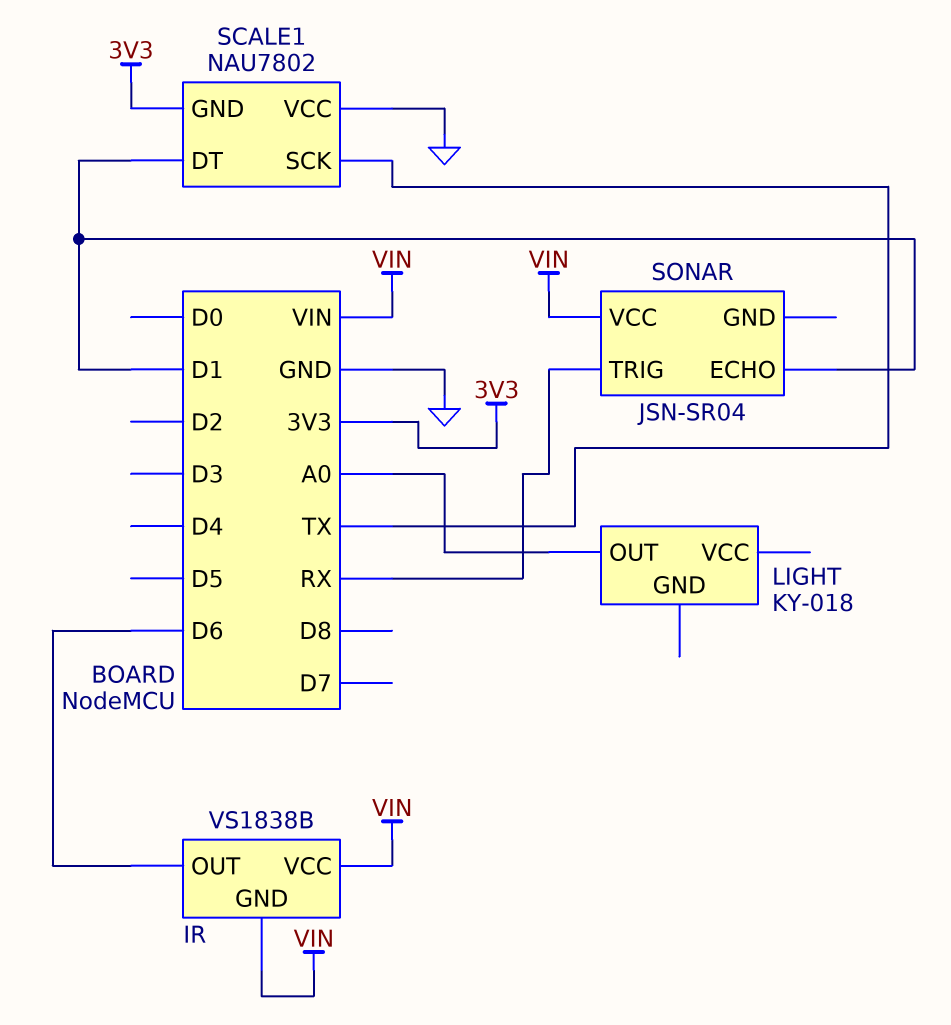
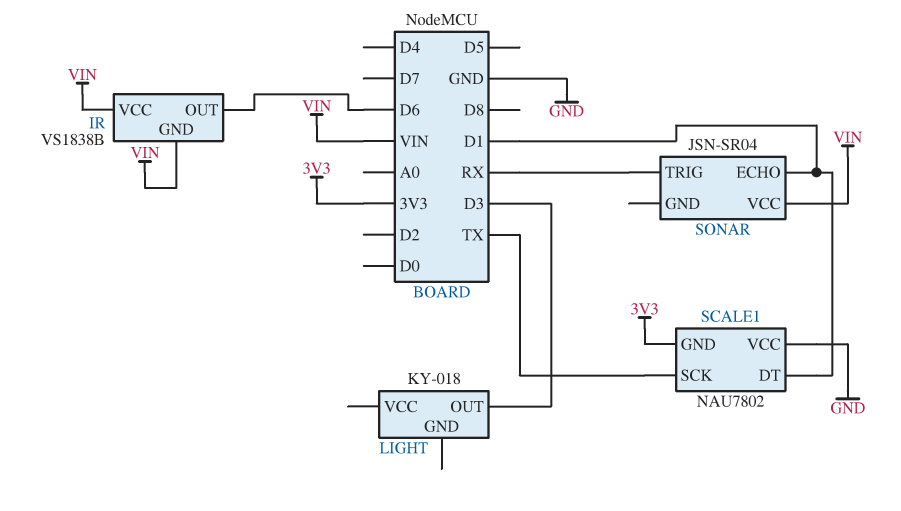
LIGHT pin OUT: A0 -> D3

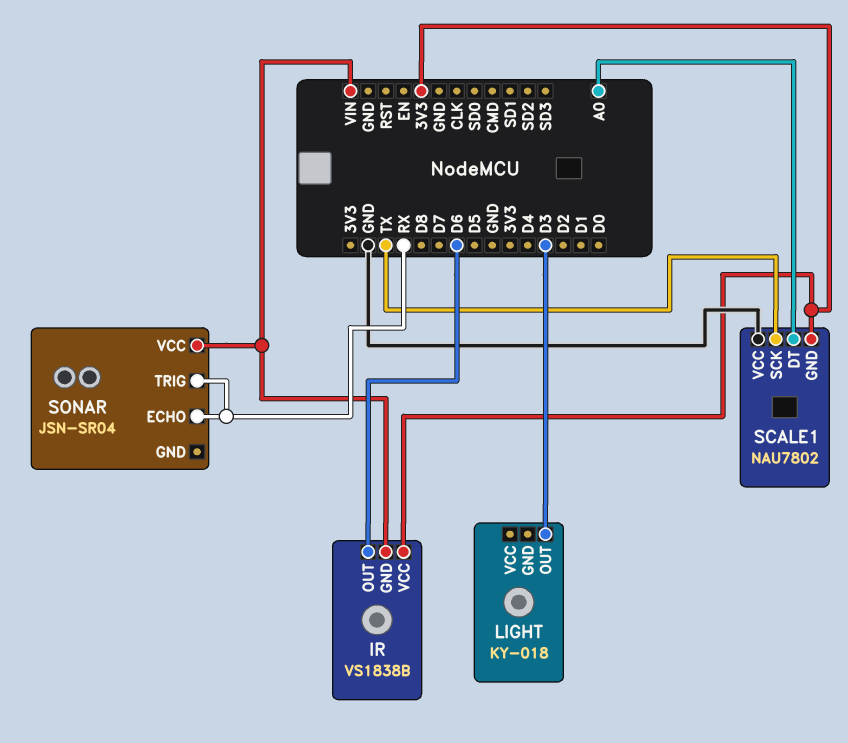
IR pin VCC: VIN -> 3V3
SCALE1 pin DT: D1 -> A0
SONAR pin ECHO: D1 -> RX

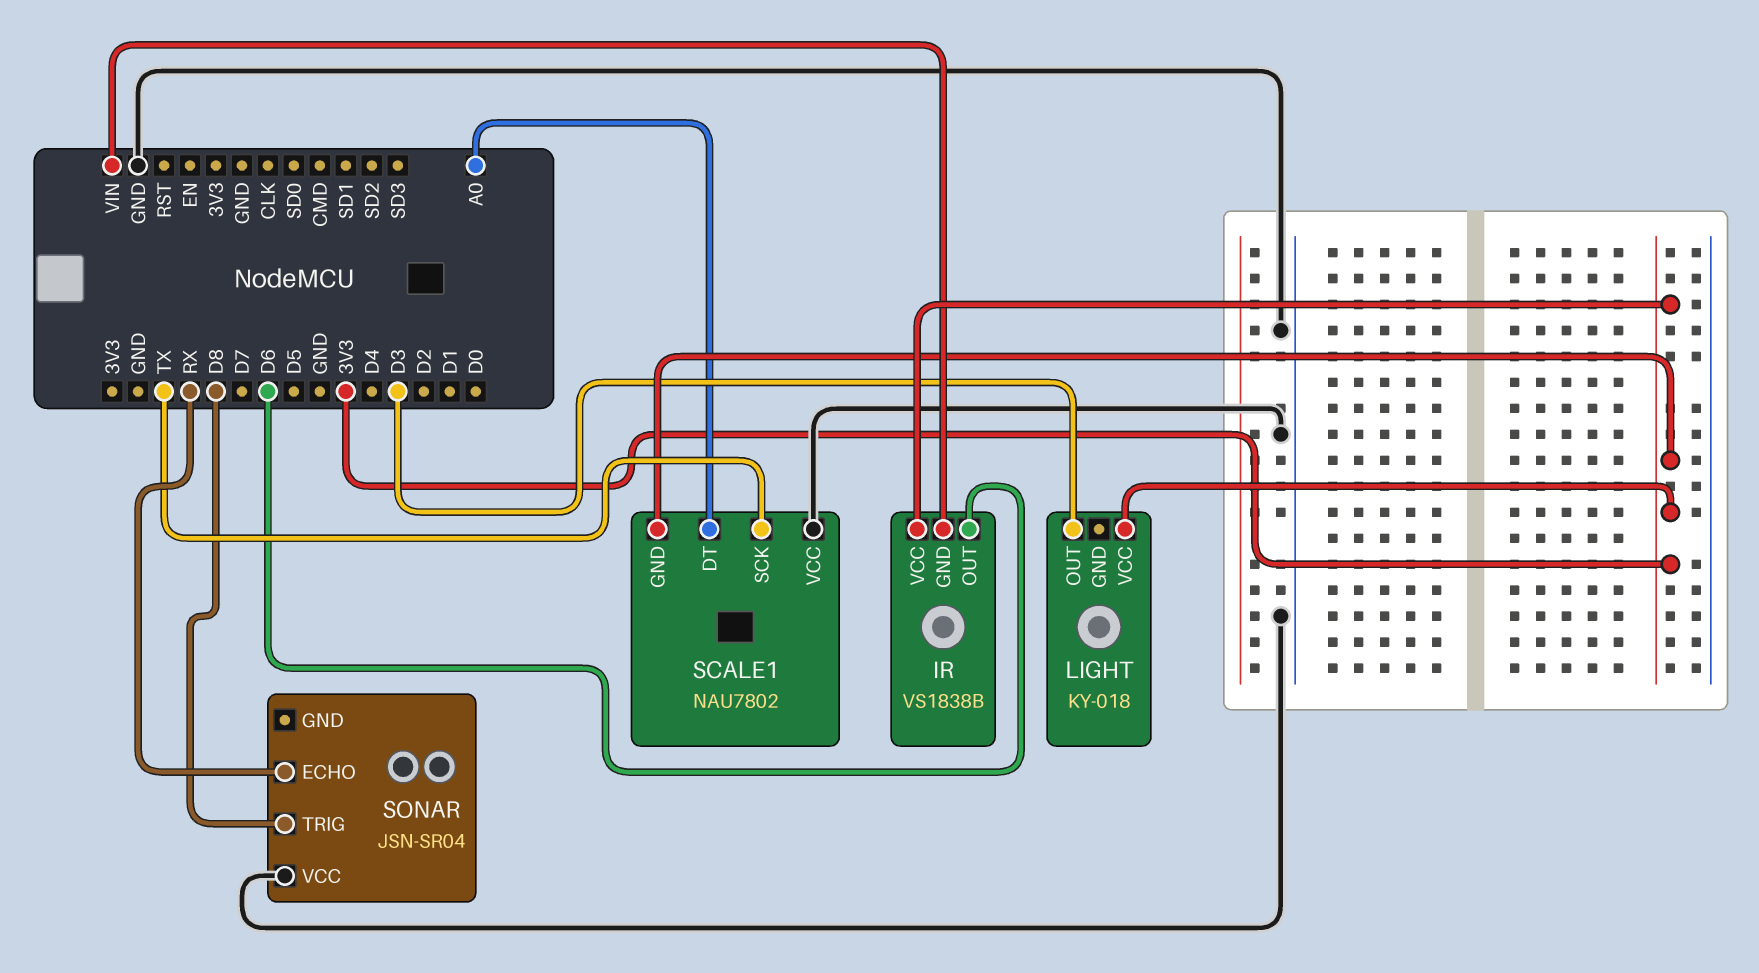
LIGHT pin VCC: none -> 3V3
SONAR pin TRIG: RX -> D8
SONAR pin VCC: VIN -> GND

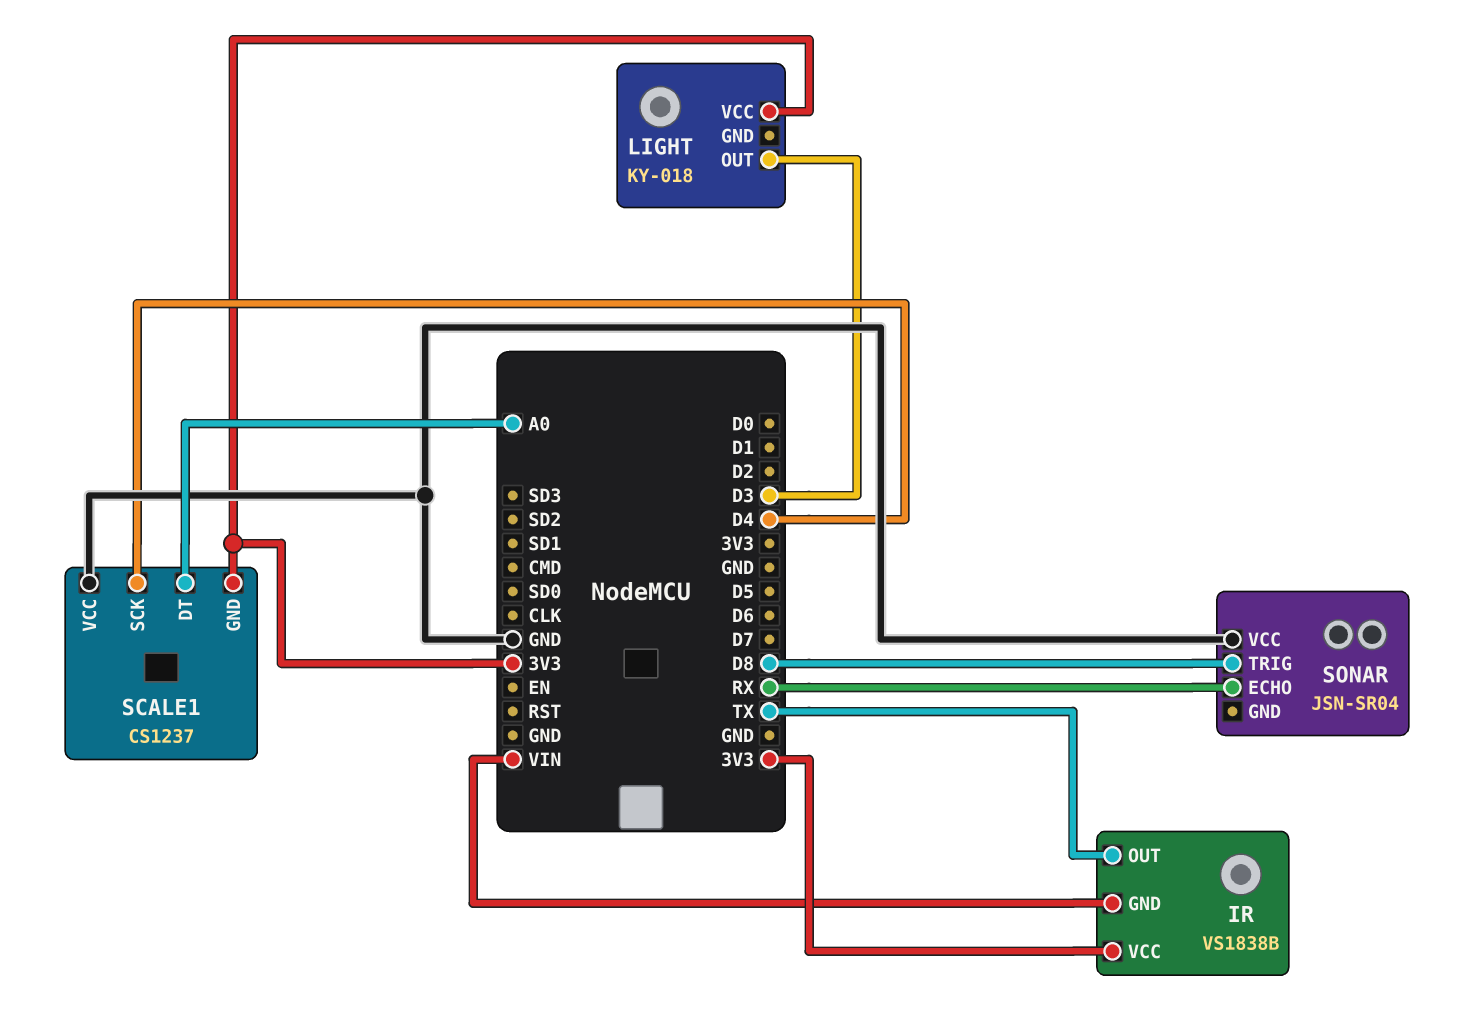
IR pin OUT: D6 -> TX
SCALE1: NAU7802 -> CS1237
SCALE1 pin SCK: TX -> D4

